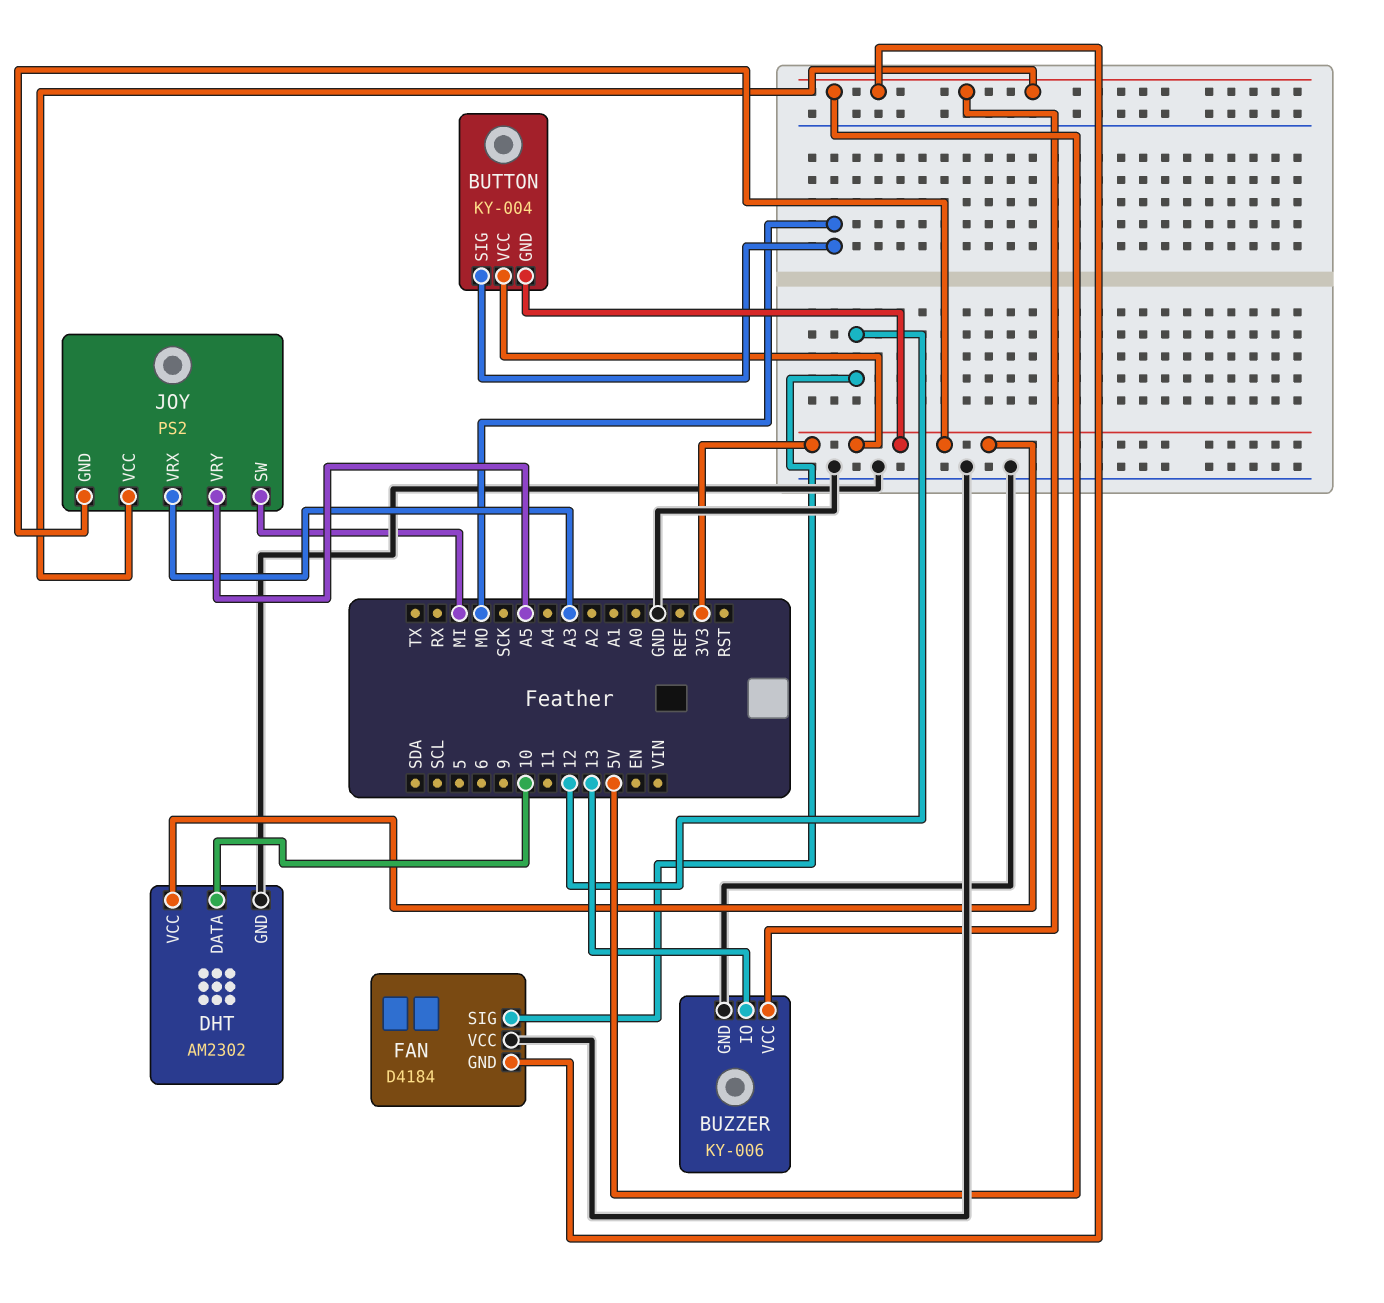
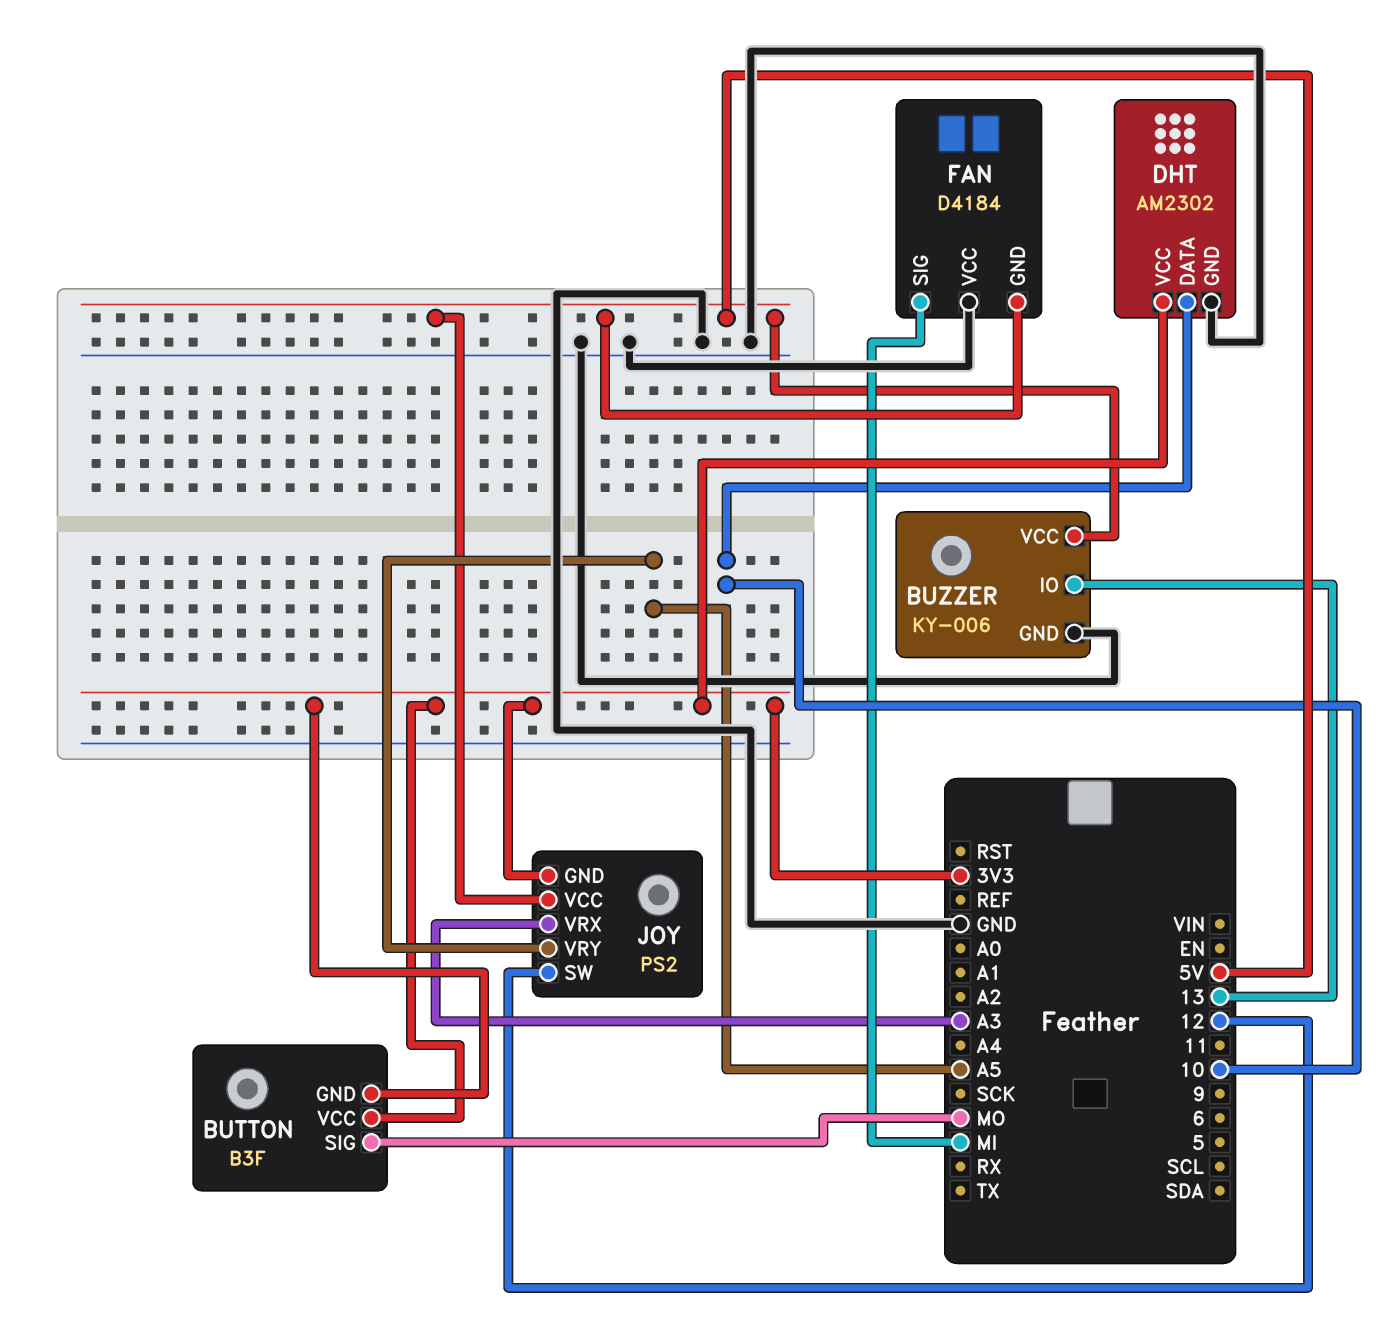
BUTTON: KY-004 -> B3F
FAN pin SIG: 12 -> MI
JOY pin SW: MI -> 12

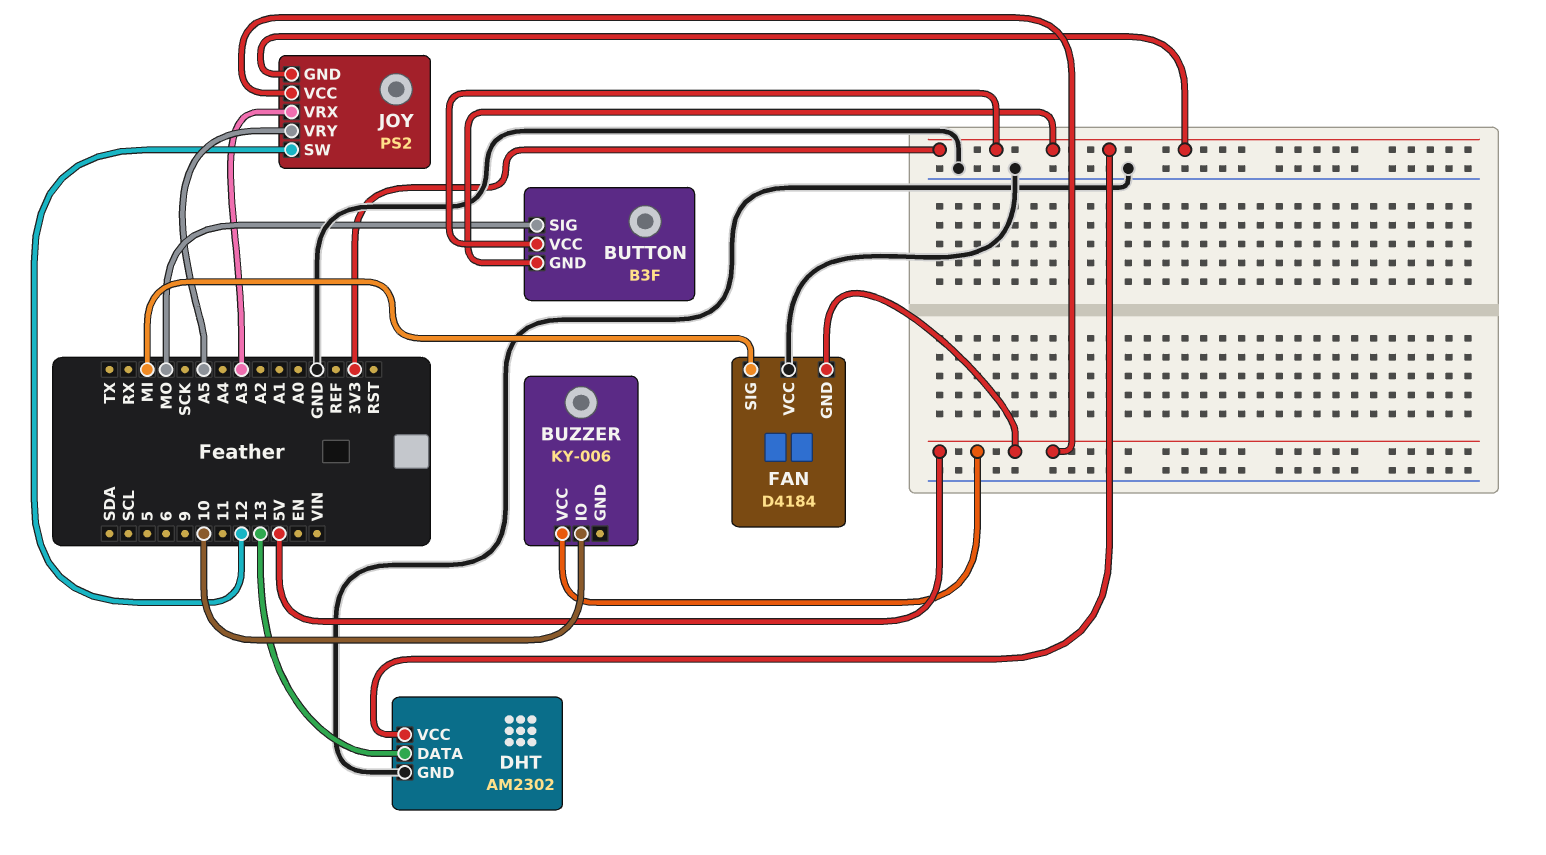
BUZZER pin GND: GND -> none
BUZZER pin IO: 13 -> 10
DHT pin DATA: 10 -> 13

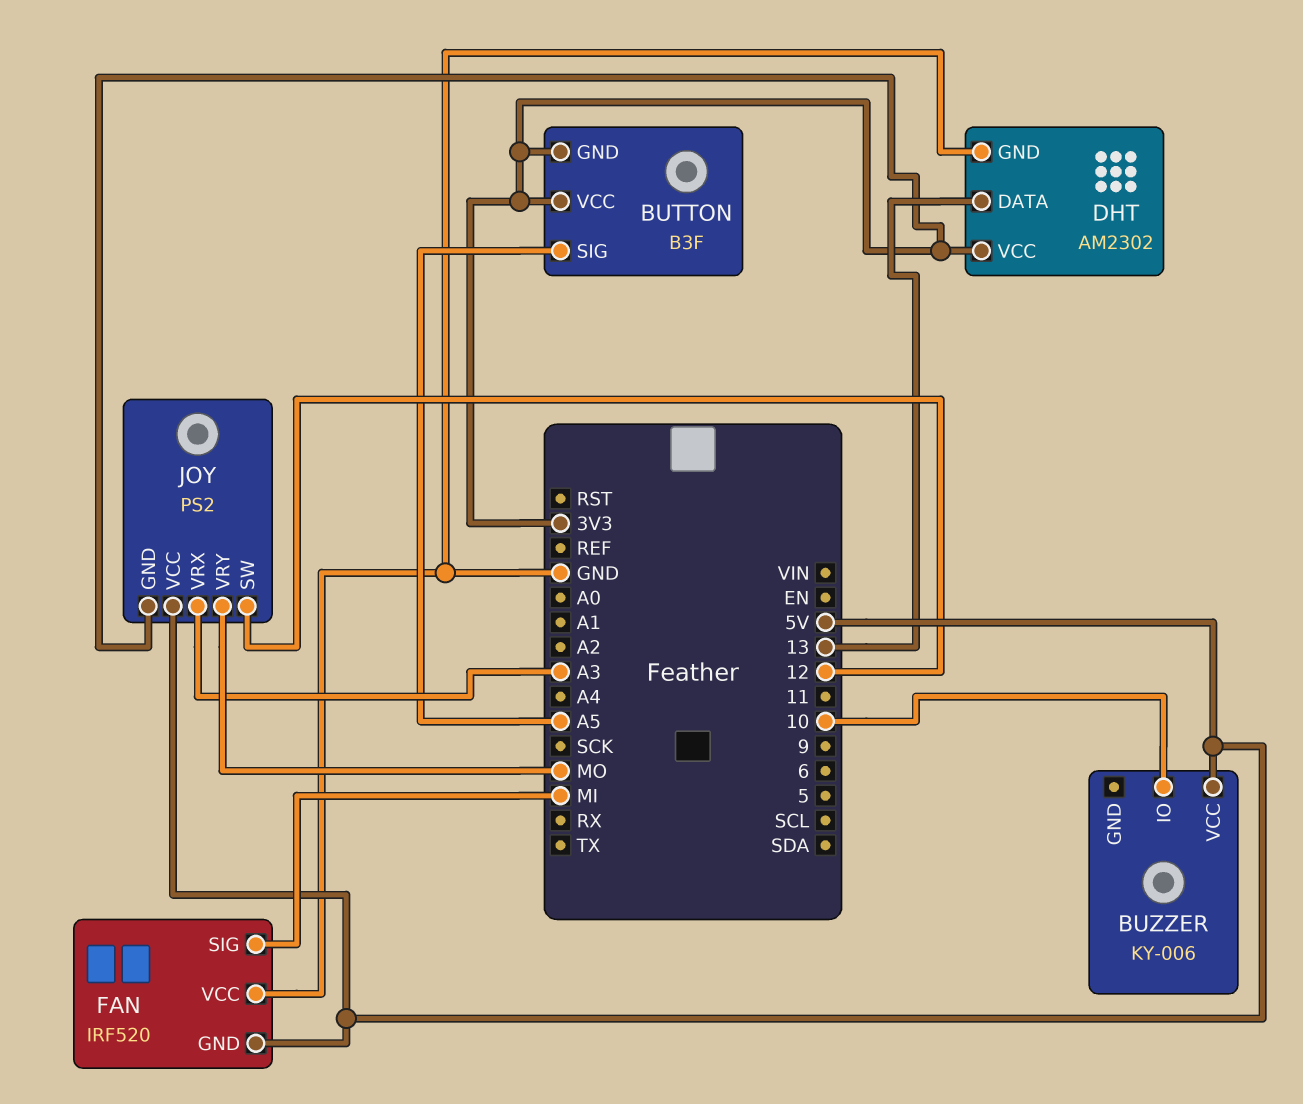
BUTTON pin SIG: MO -> A5
FAN: D4184 -> IRF520
JOY pin VRY: A5 -> MO

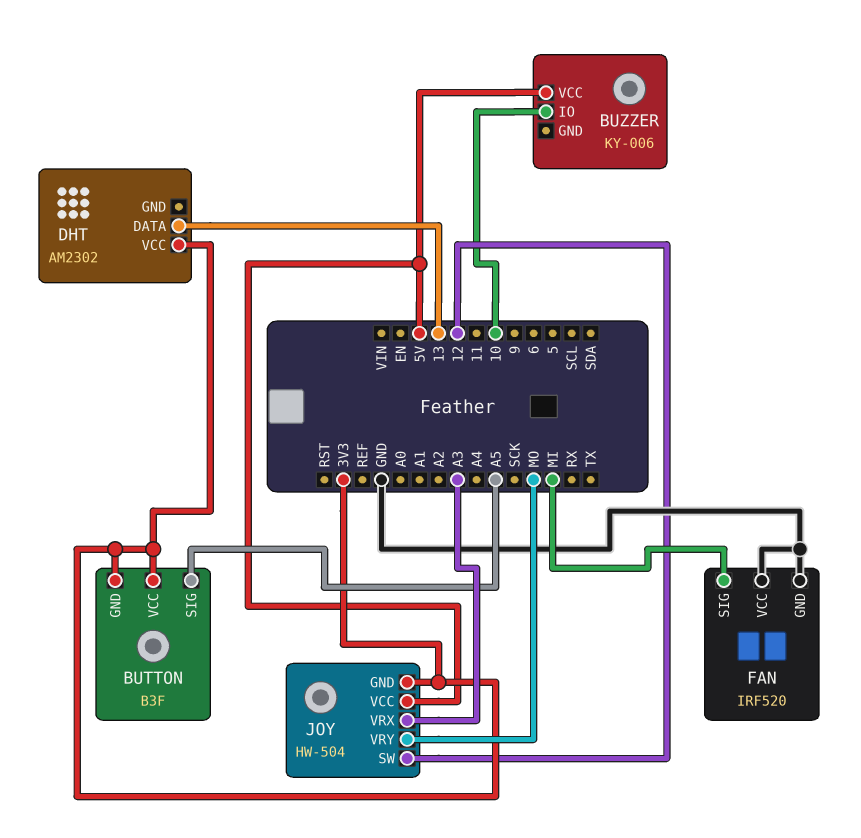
DHT pin GND: GND -> none
FAN pin GND: 5V -> GND
JOY: PS2 -> HW-504

